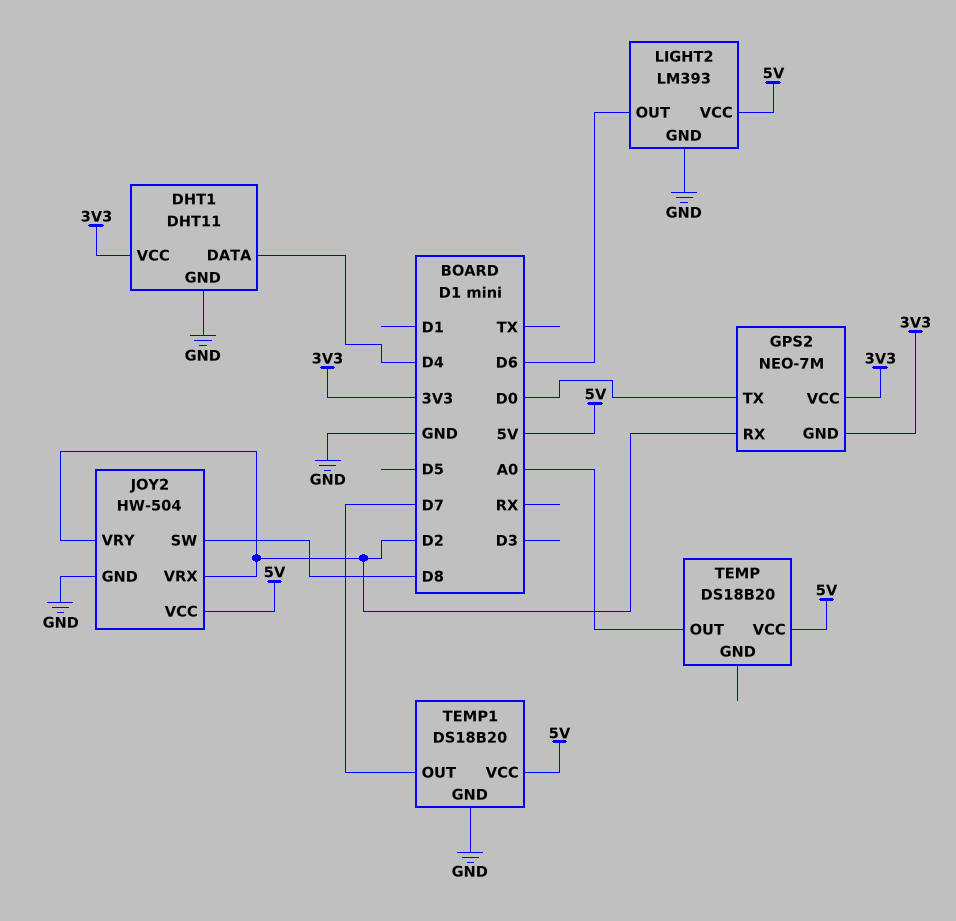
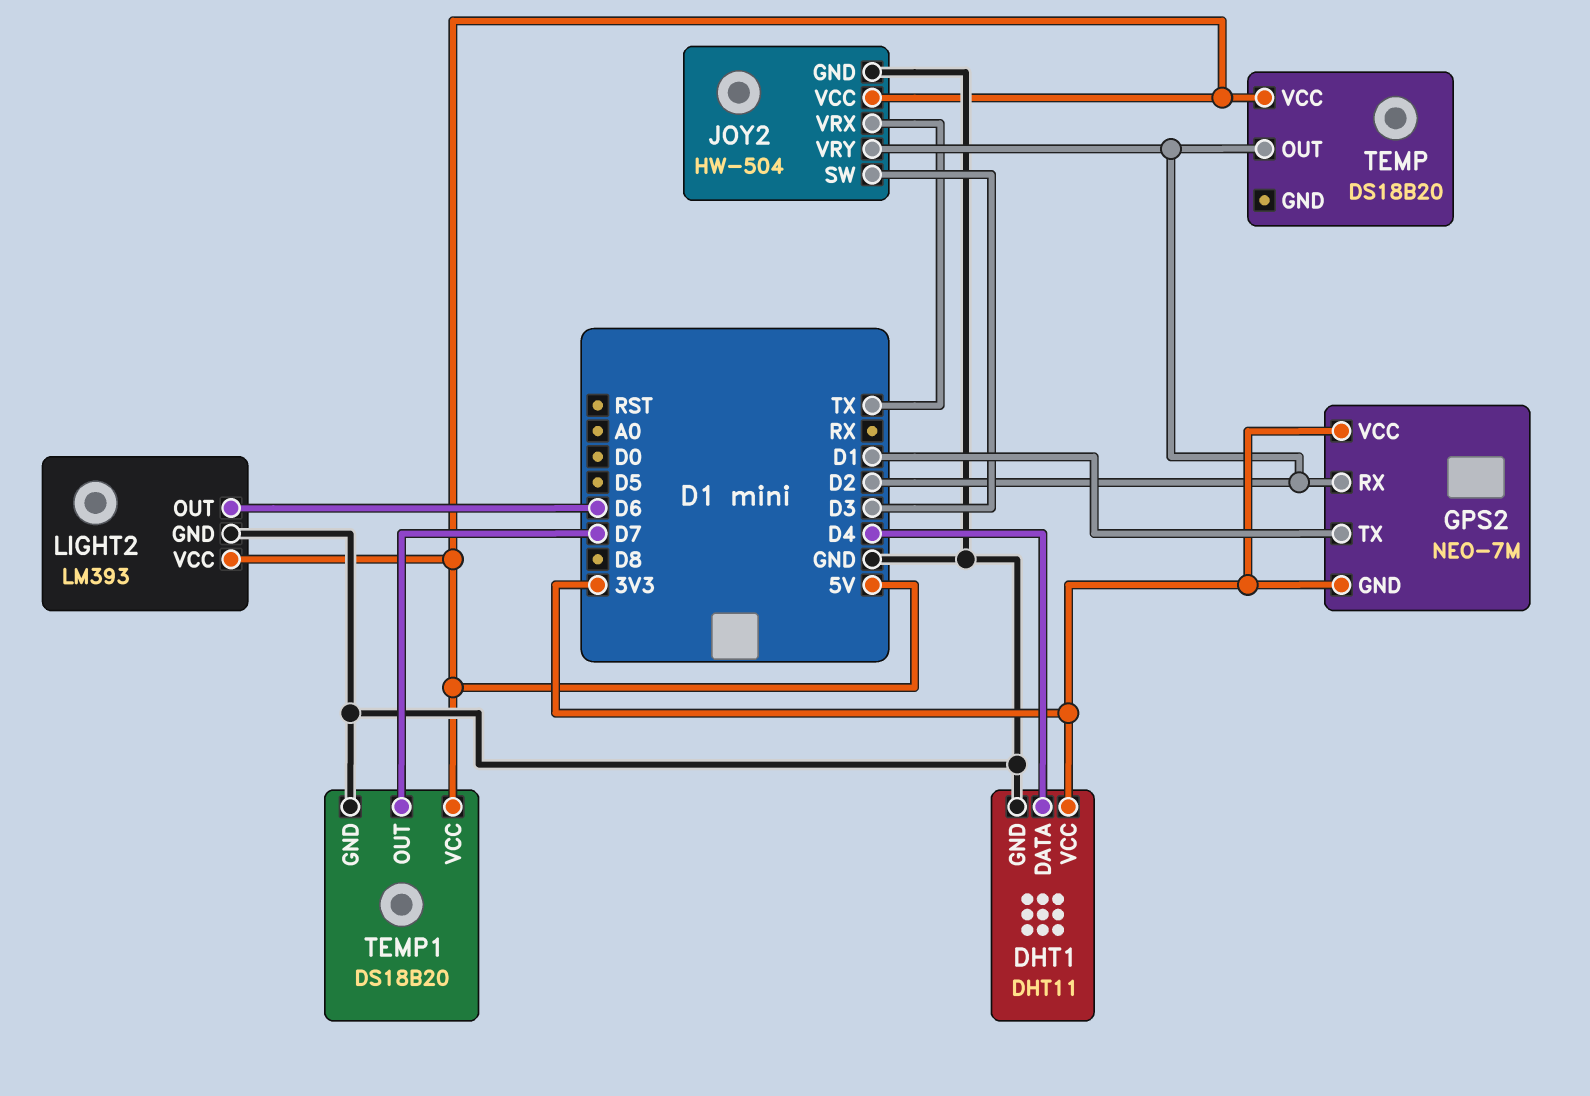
GPS2 pin TX: D0 -> D1
JOY2 pin SW: D8 -> D3
JOY2 pin VRX: D2 -> TX
TEMP pin OUT: A0 -> D2

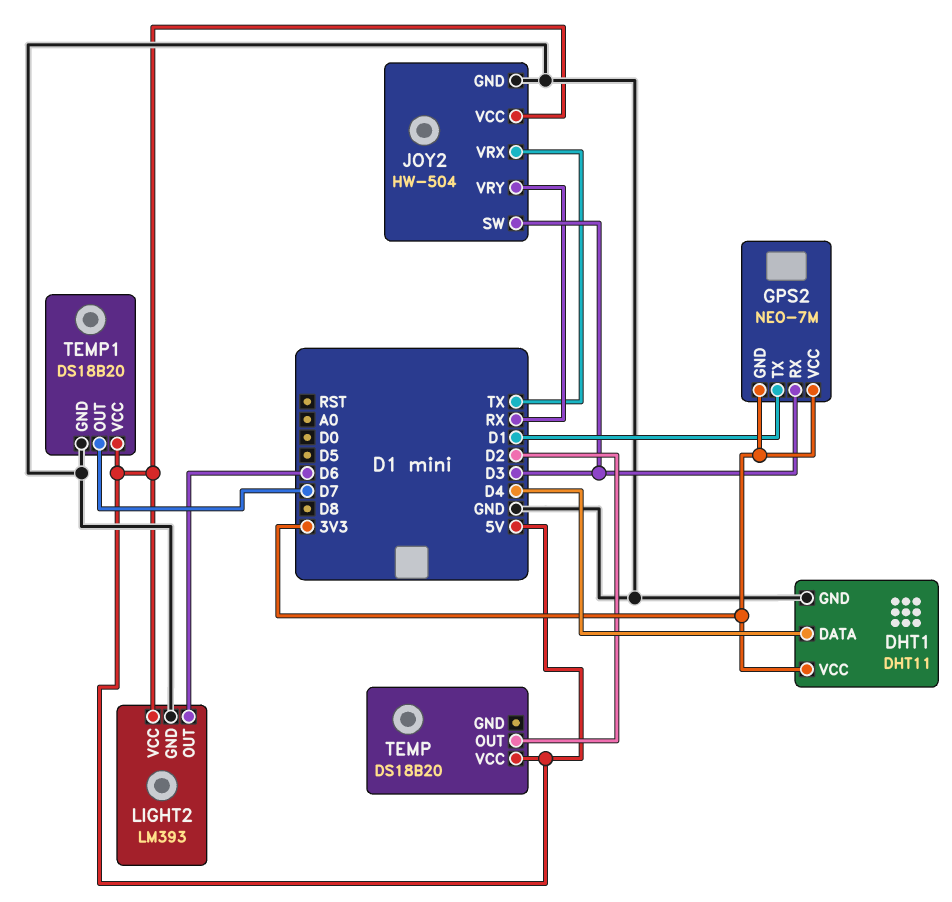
GPS2 pin RX: D2 -> D3
JOY2 pin VRY: D2 -> RX

